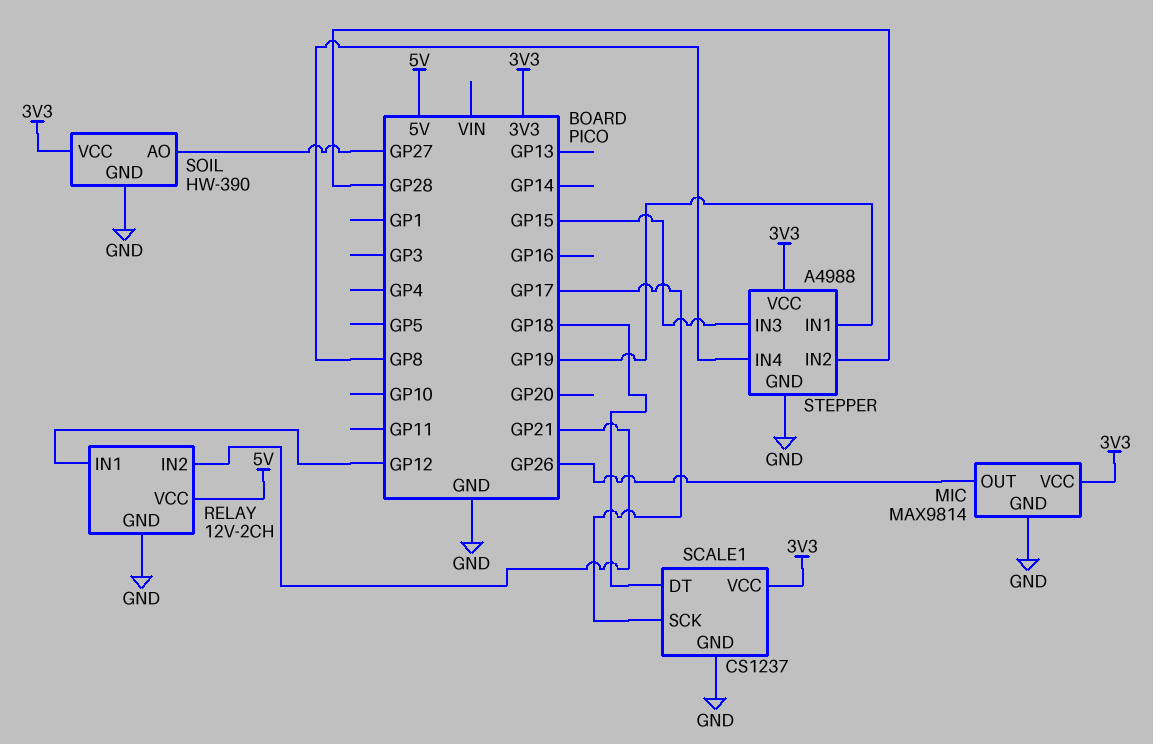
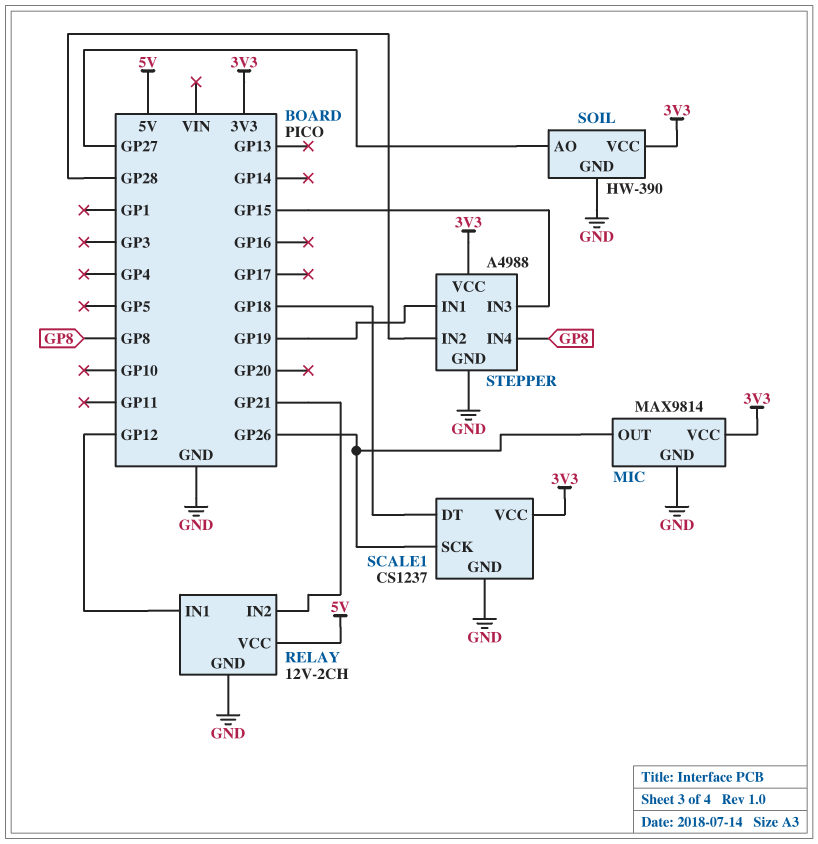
SCALE1 pin SCK: GP17 -> GP26

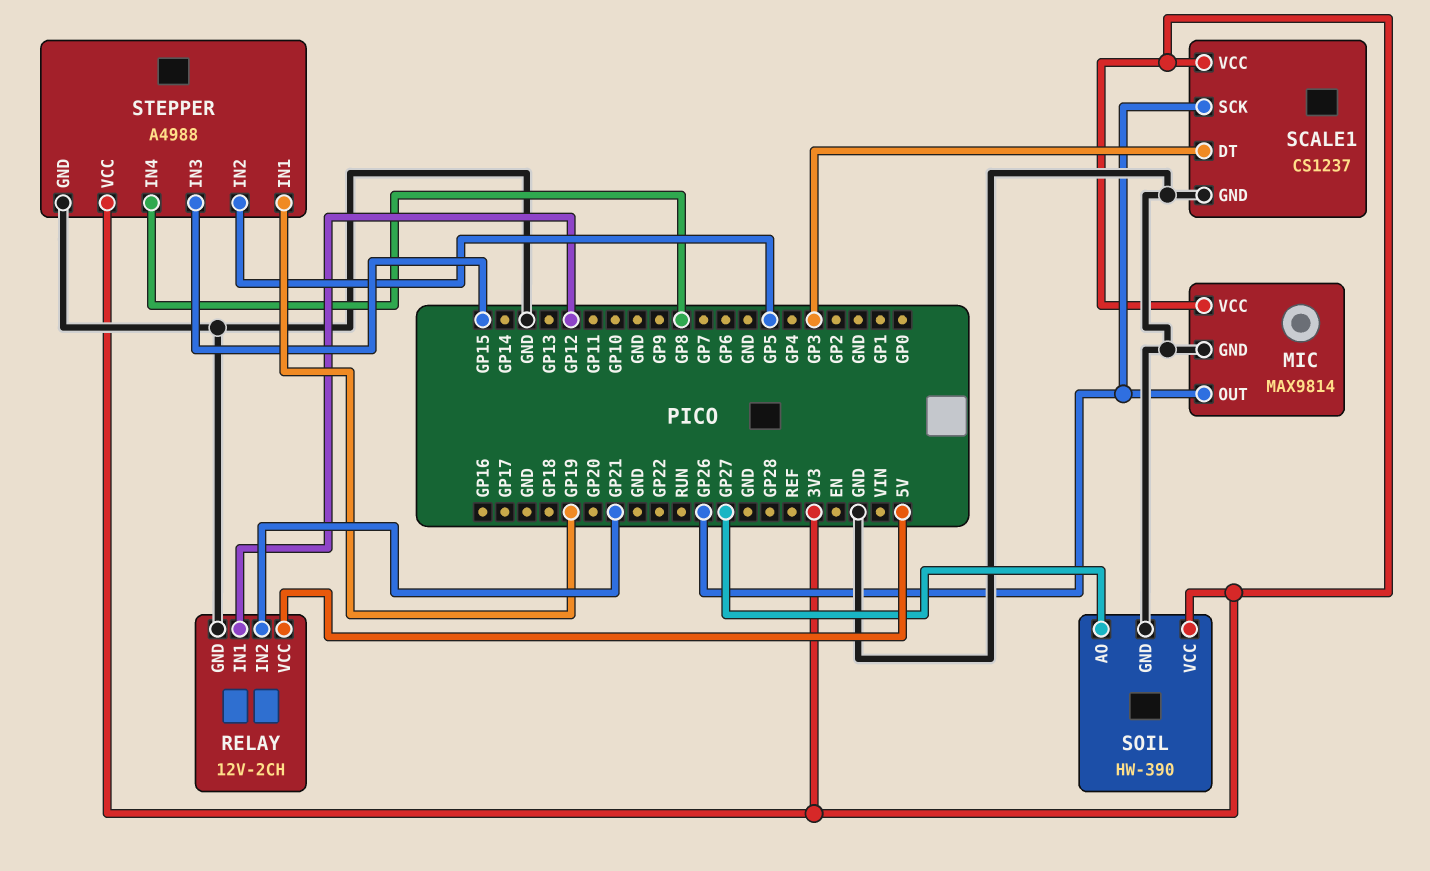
SCALE1 pin DT: GP18 -> GP3
STEPPER pin IN2: GP28 -> GP5

